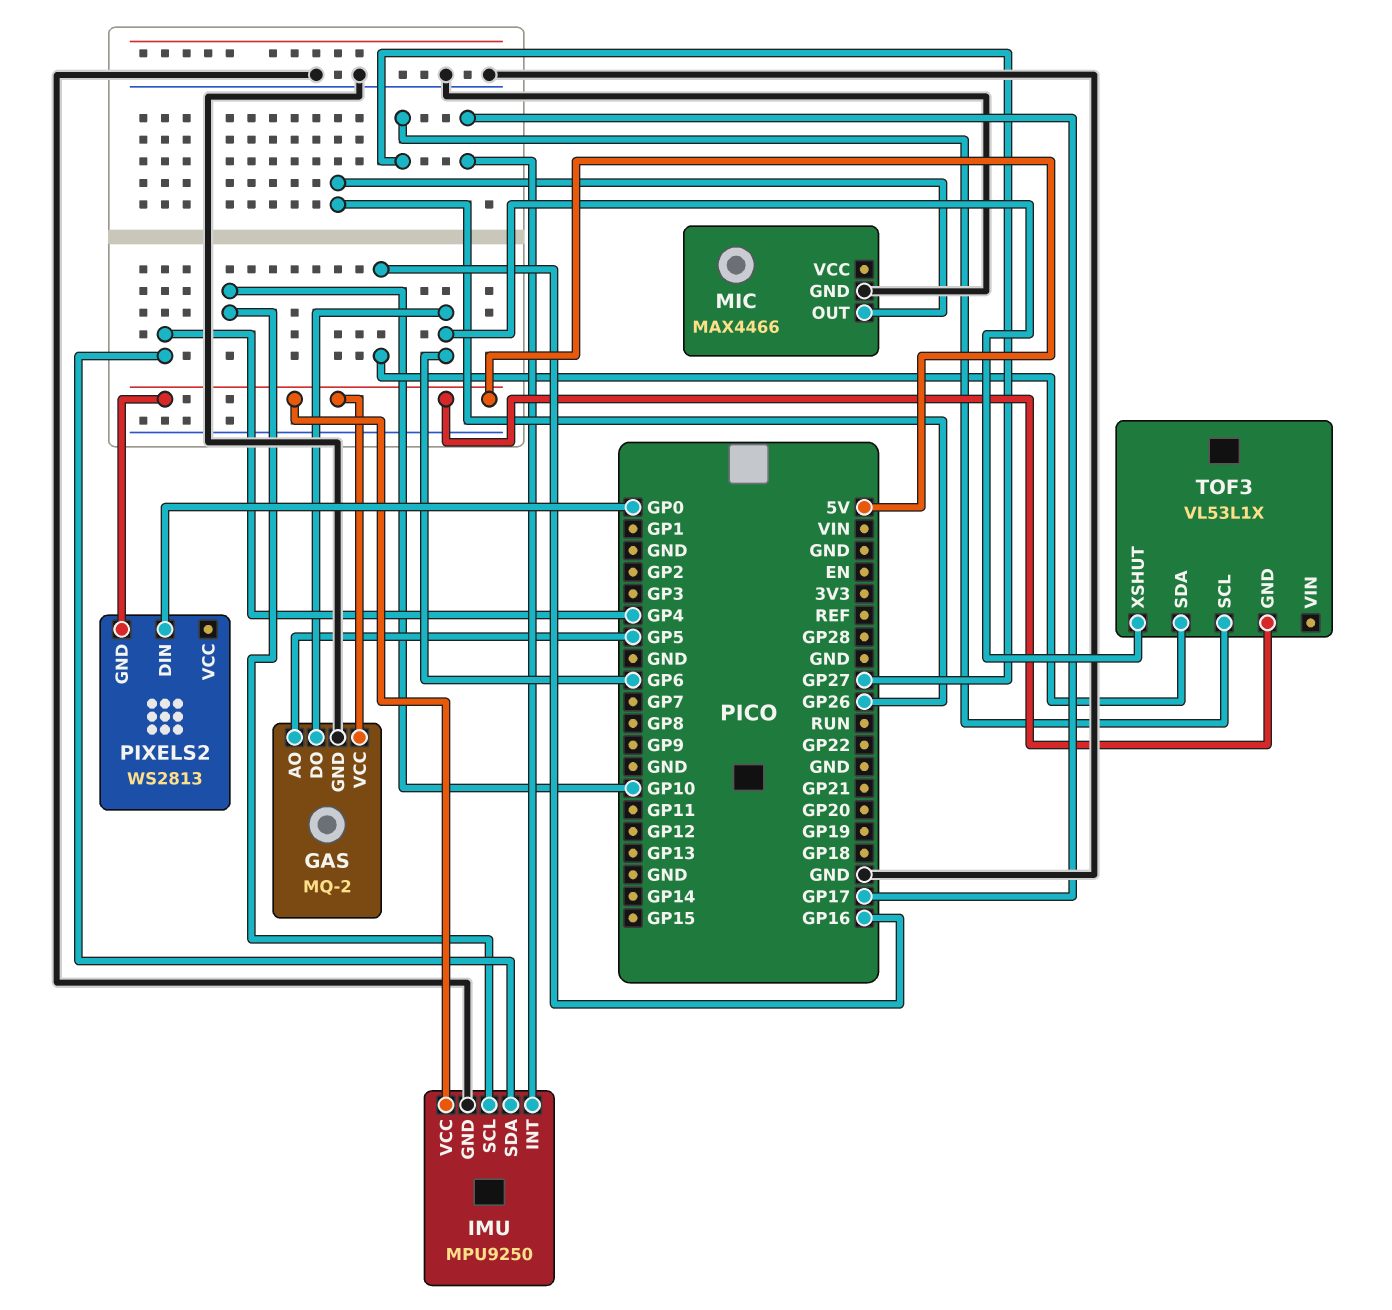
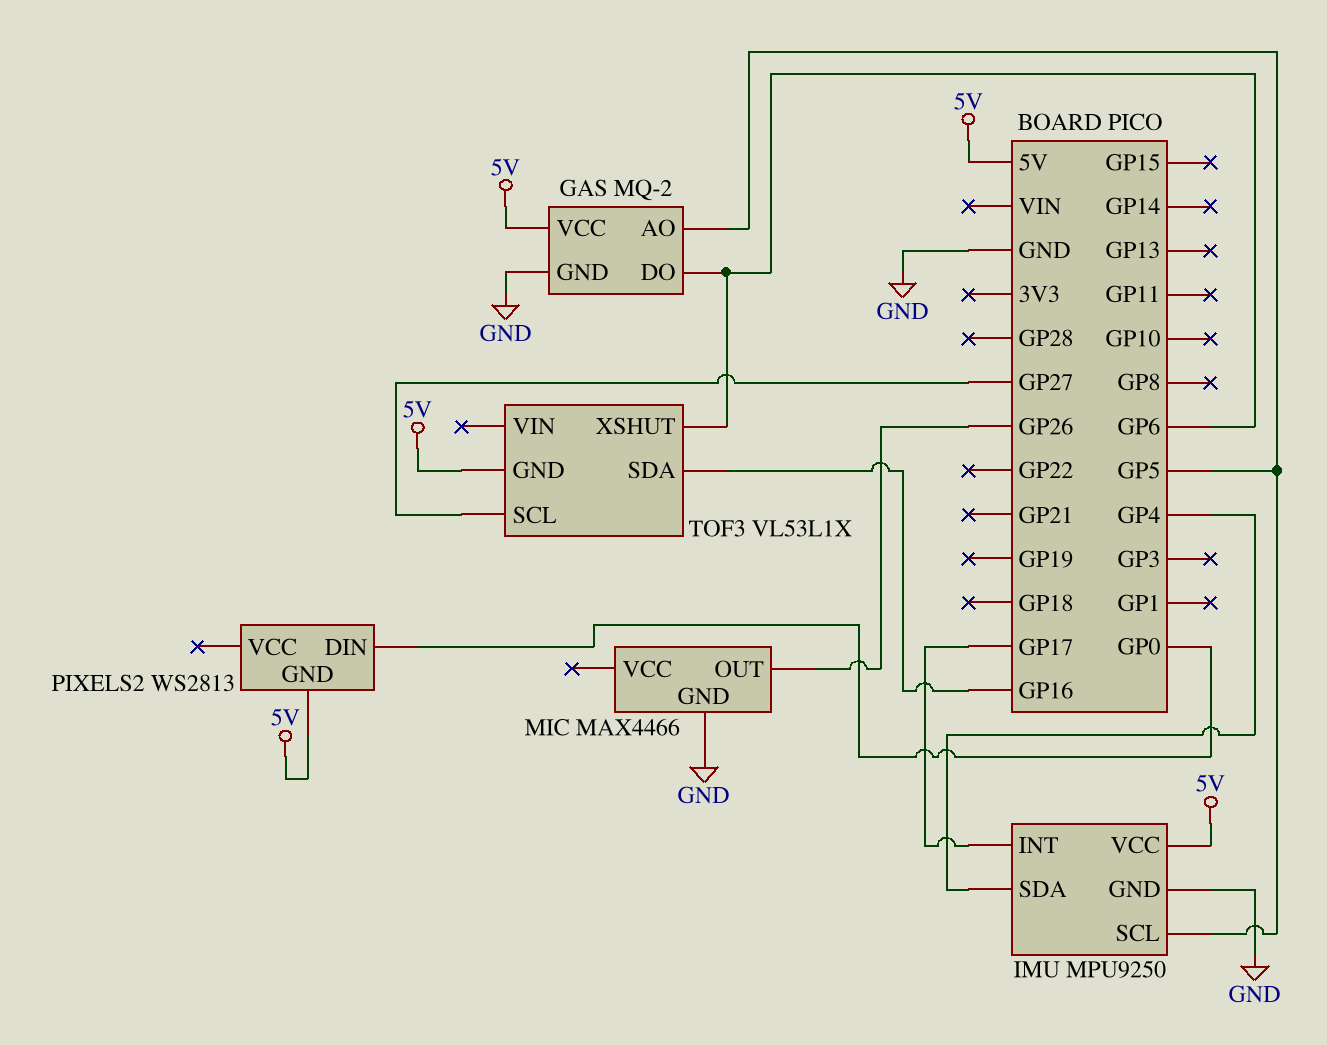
IMU pin SCL: GP10 -> GP5

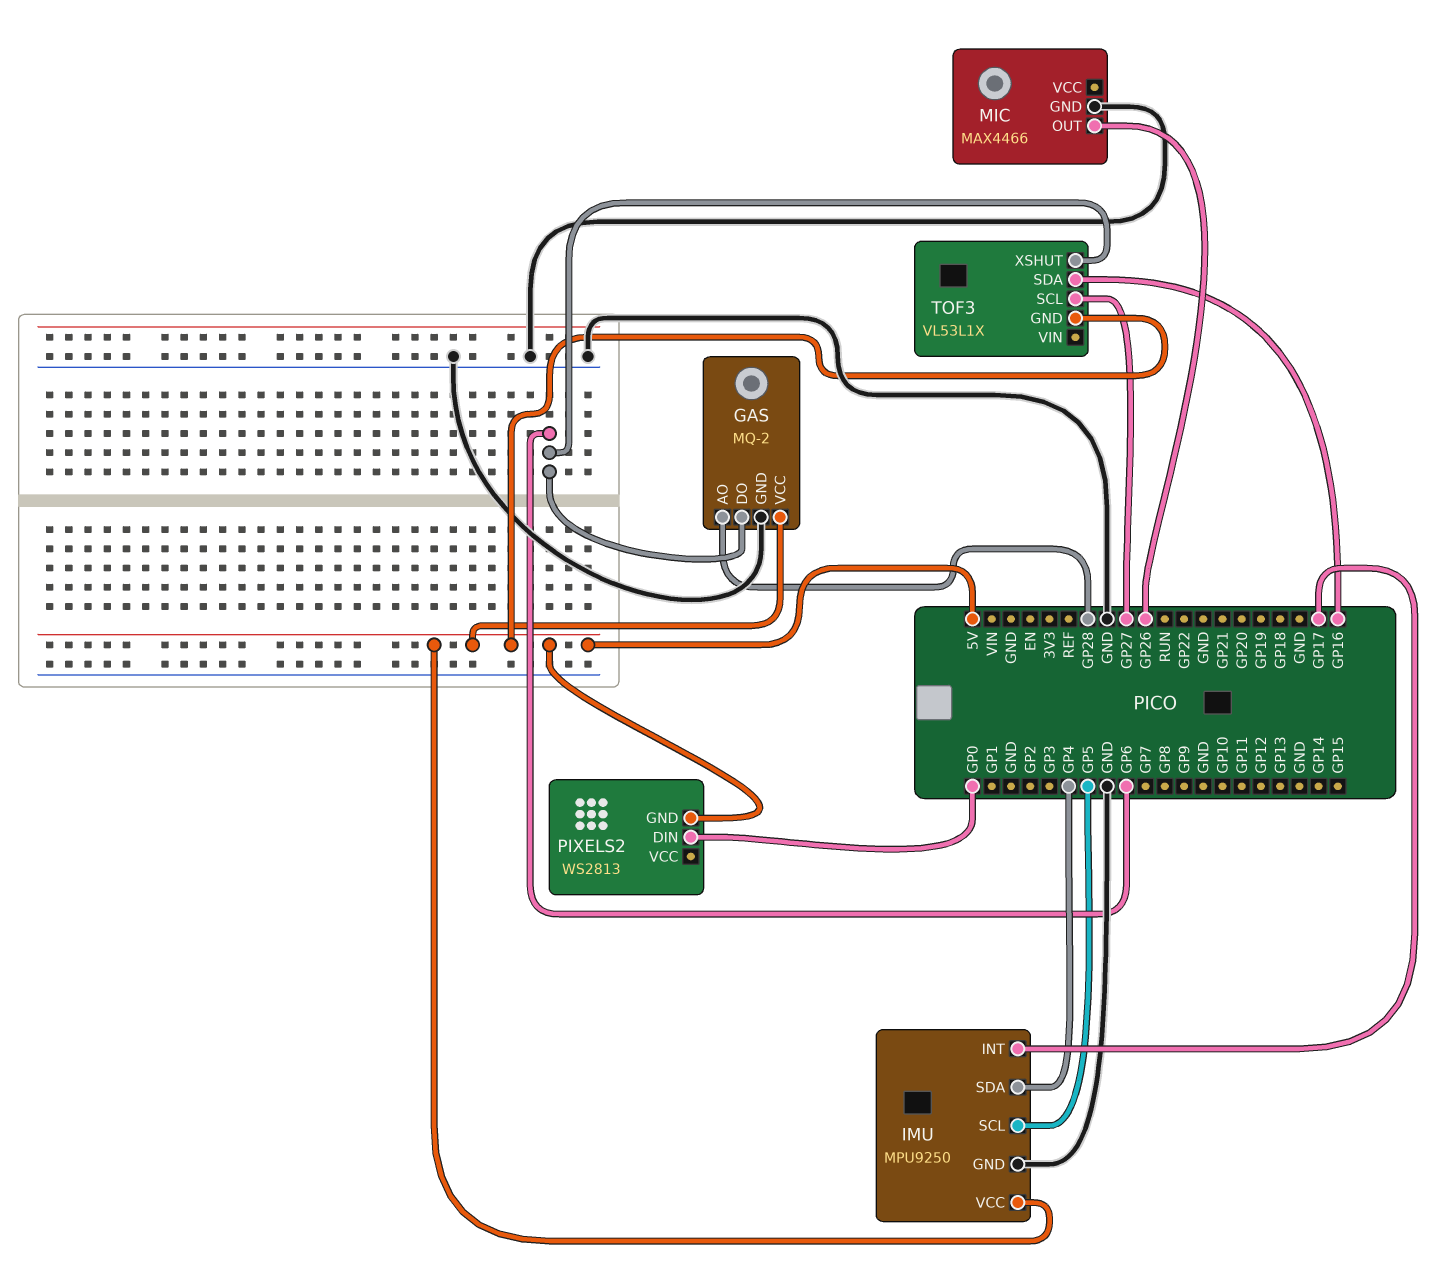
GAS pin AO: GP5 -> GP28

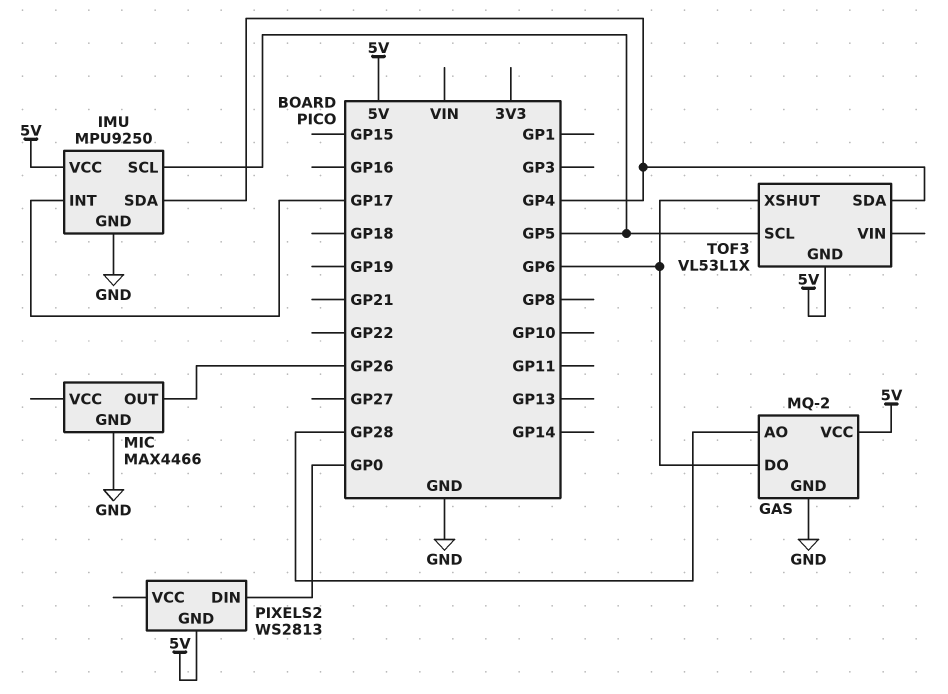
TOF3 pin SCL: GP27 -> GP5
TOF3 pin SDA: GP16 -> GP4

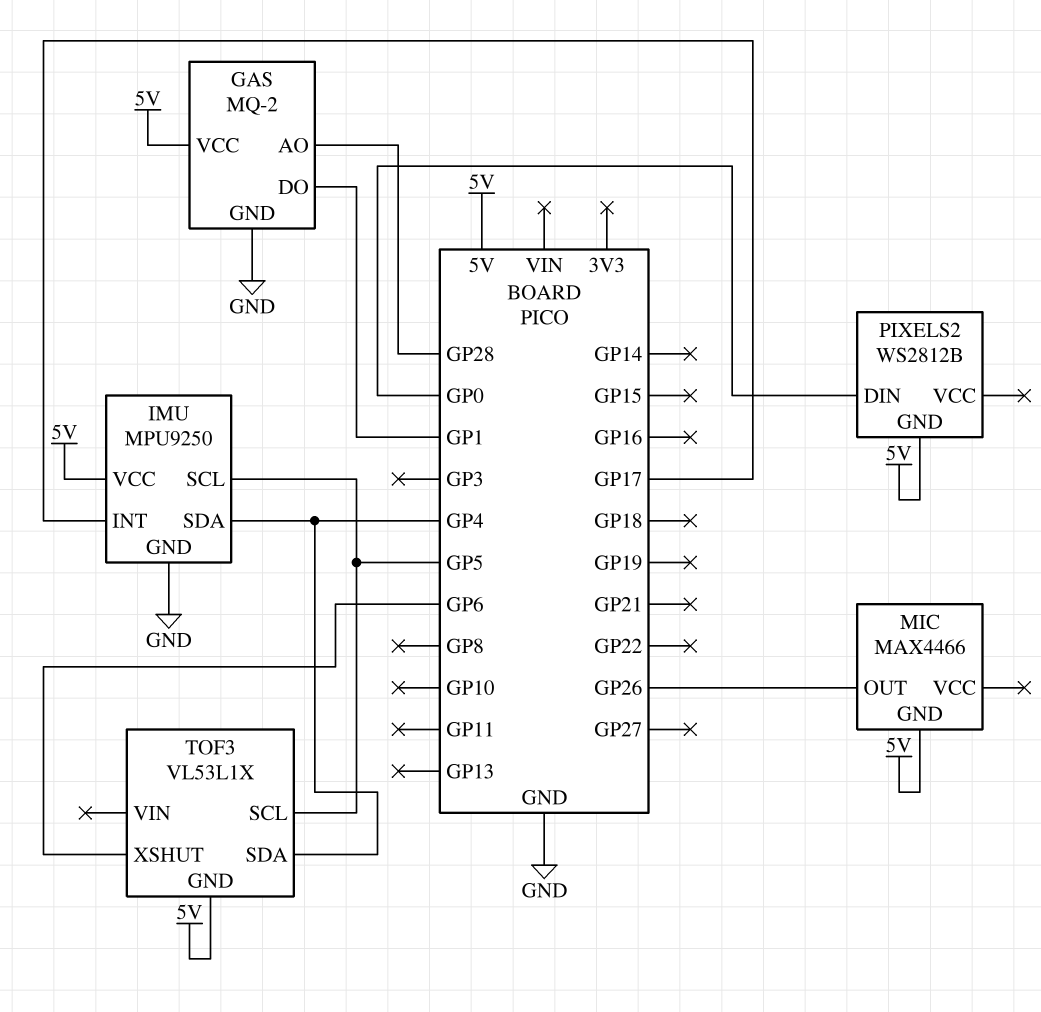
GAS pin DO: GP6 -> GP1
MIC pin GND: GND -> 5V
PIXELS2: WS2813 -> WS2812B

